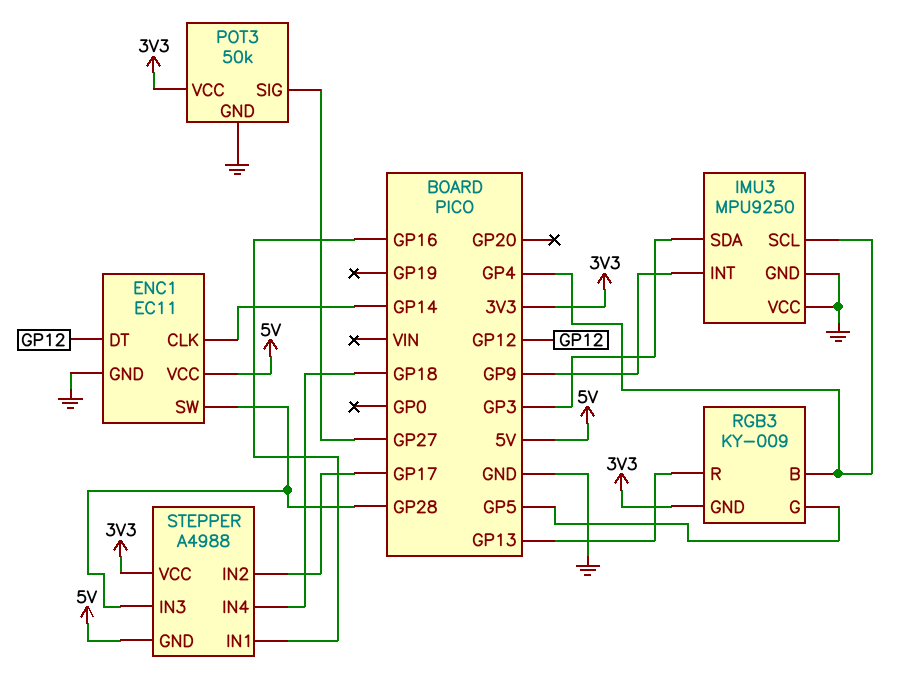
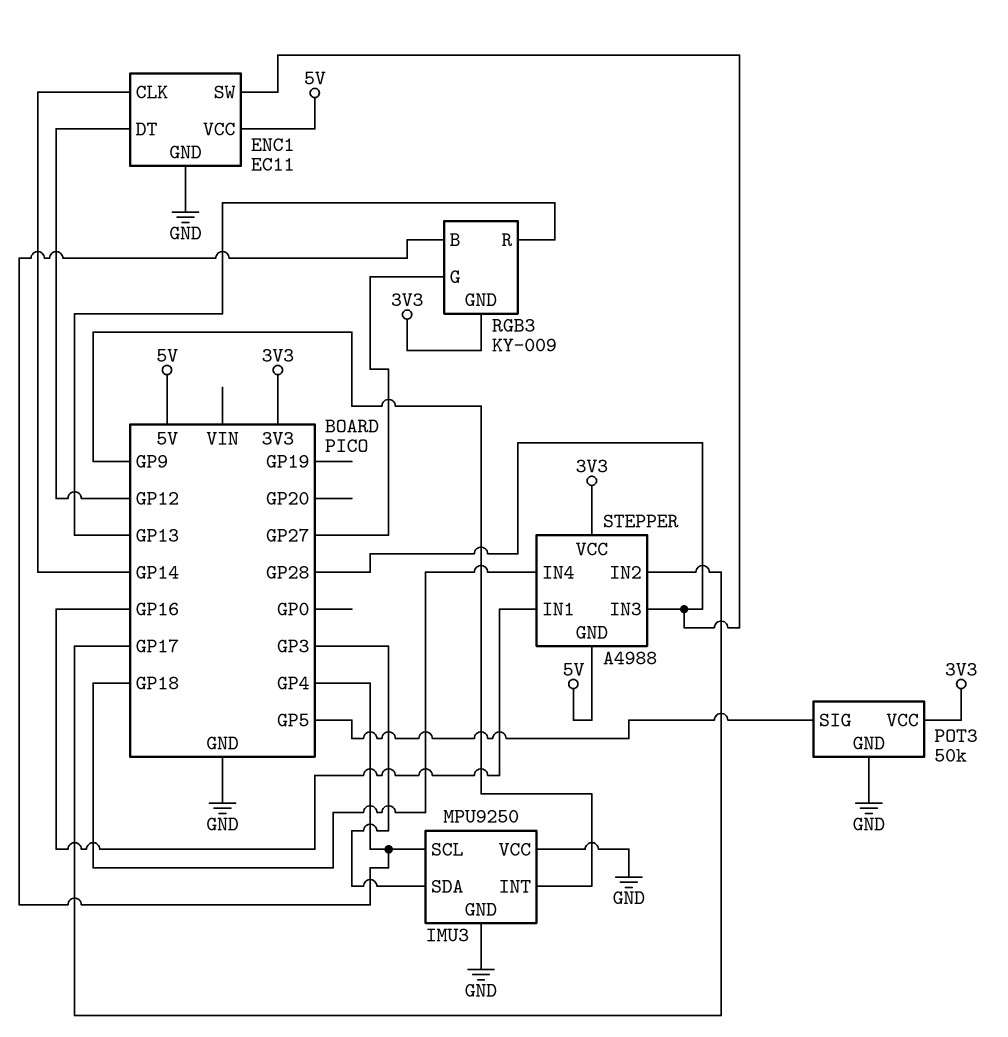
POT3 pin SIG: GP27 -> GP5
RGB3 pin G: GP5 -> GP27

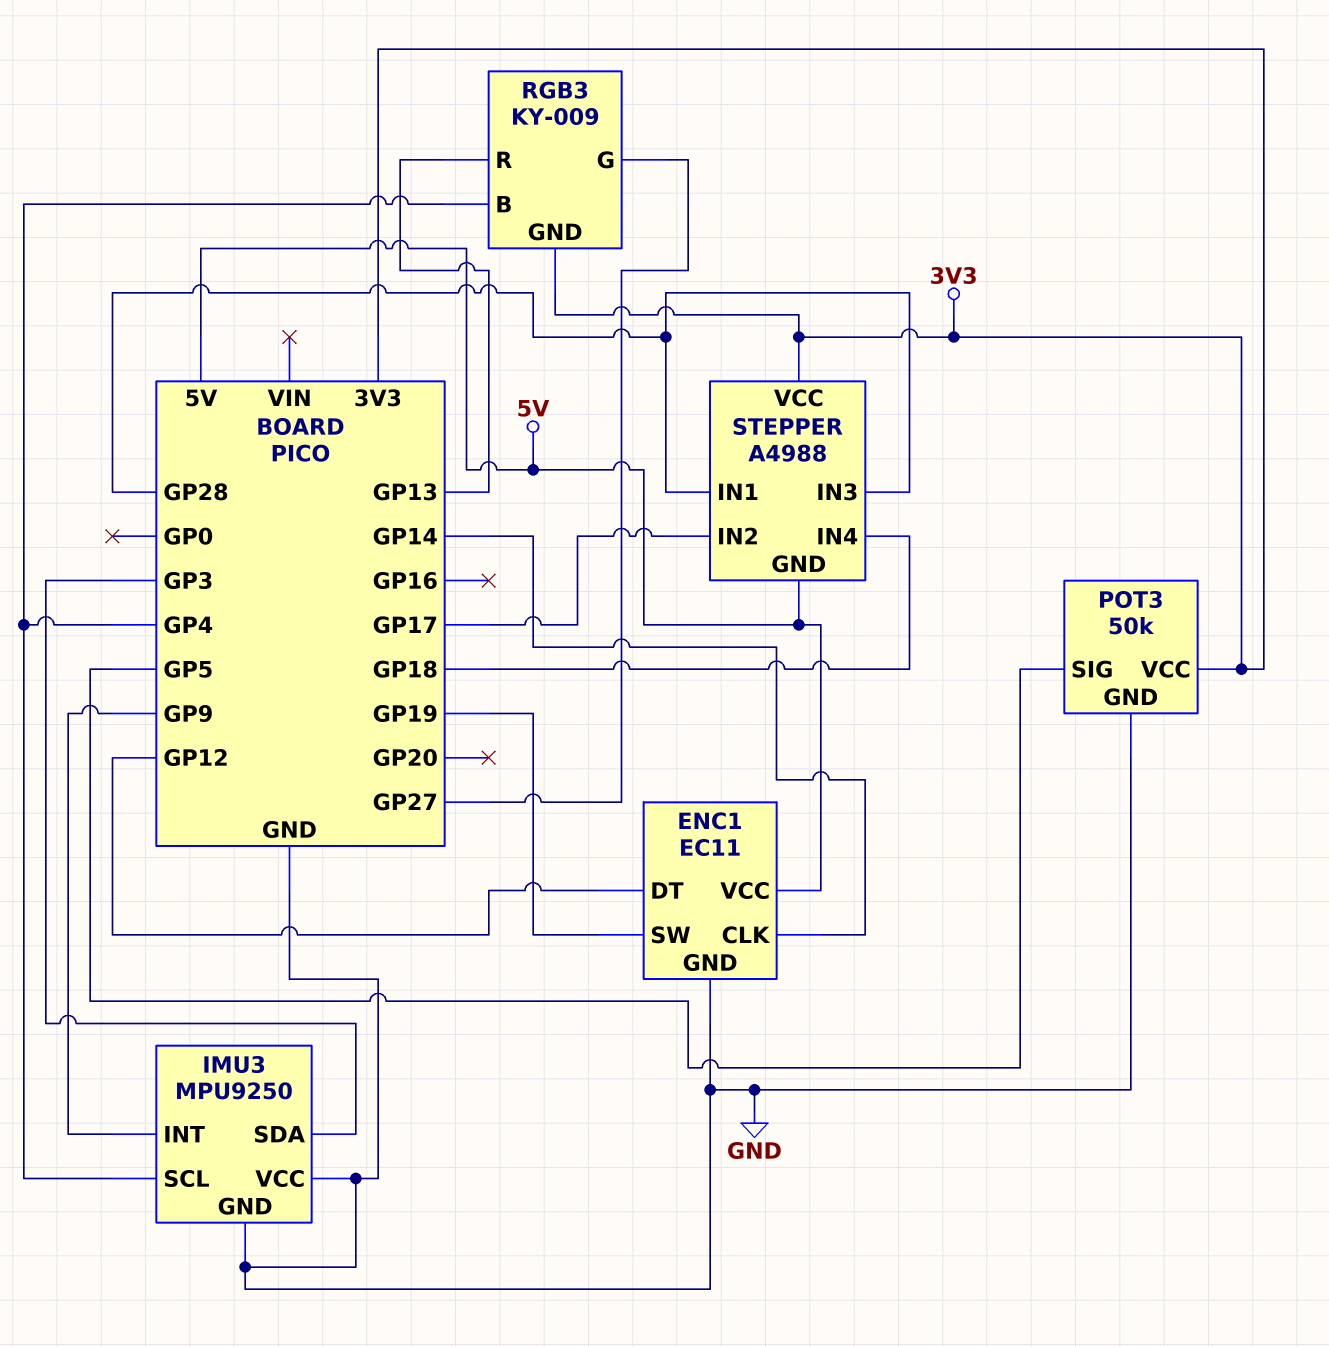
ENC1 pin SW: GP28 -> GP19
STEPPER pin IN1: GP16 -> GP28

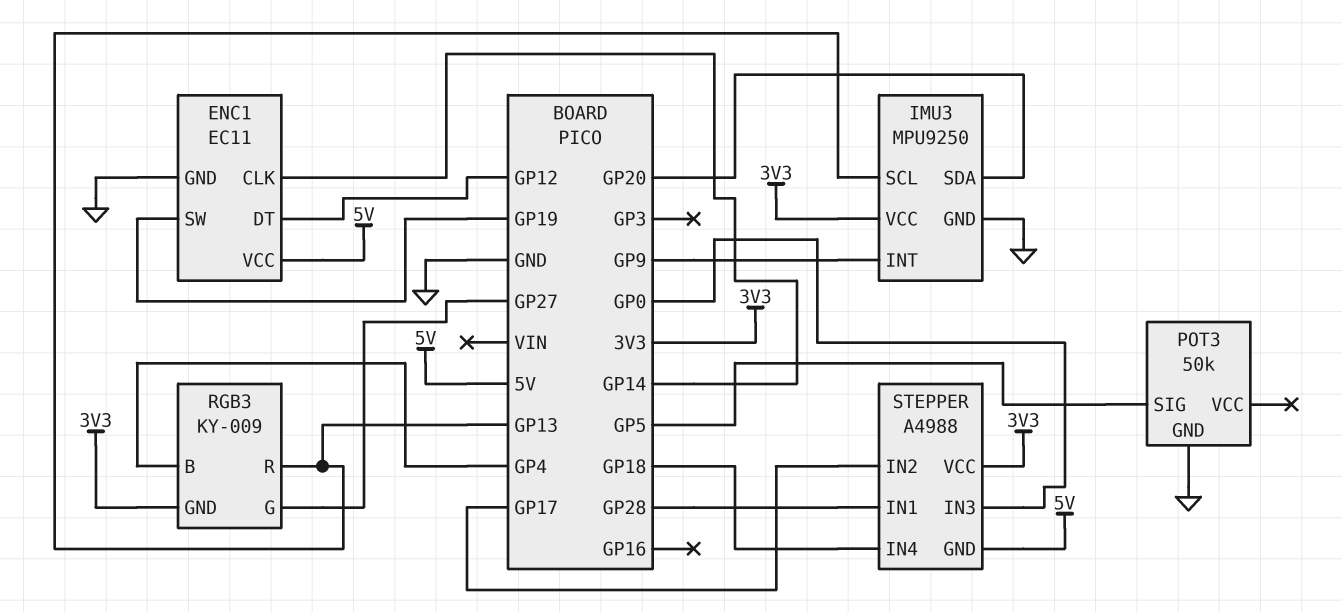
IMU3 pin SCL: GP4 -> GP13
IMU3 pin SDA: GP3 -> GP20
IMU3 pin VCC: GND -> 3V3
POT3 pin VCC: 3V3 -> none
STEPPER pin IN3: GP28 -> GP0

